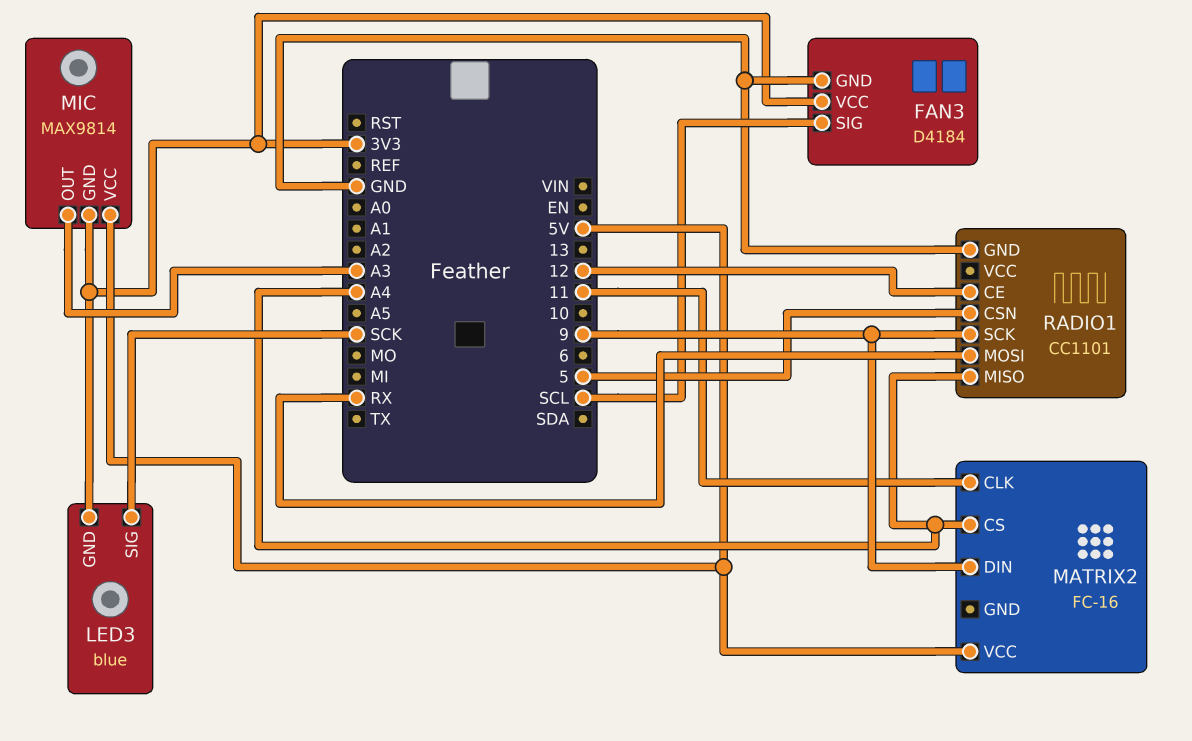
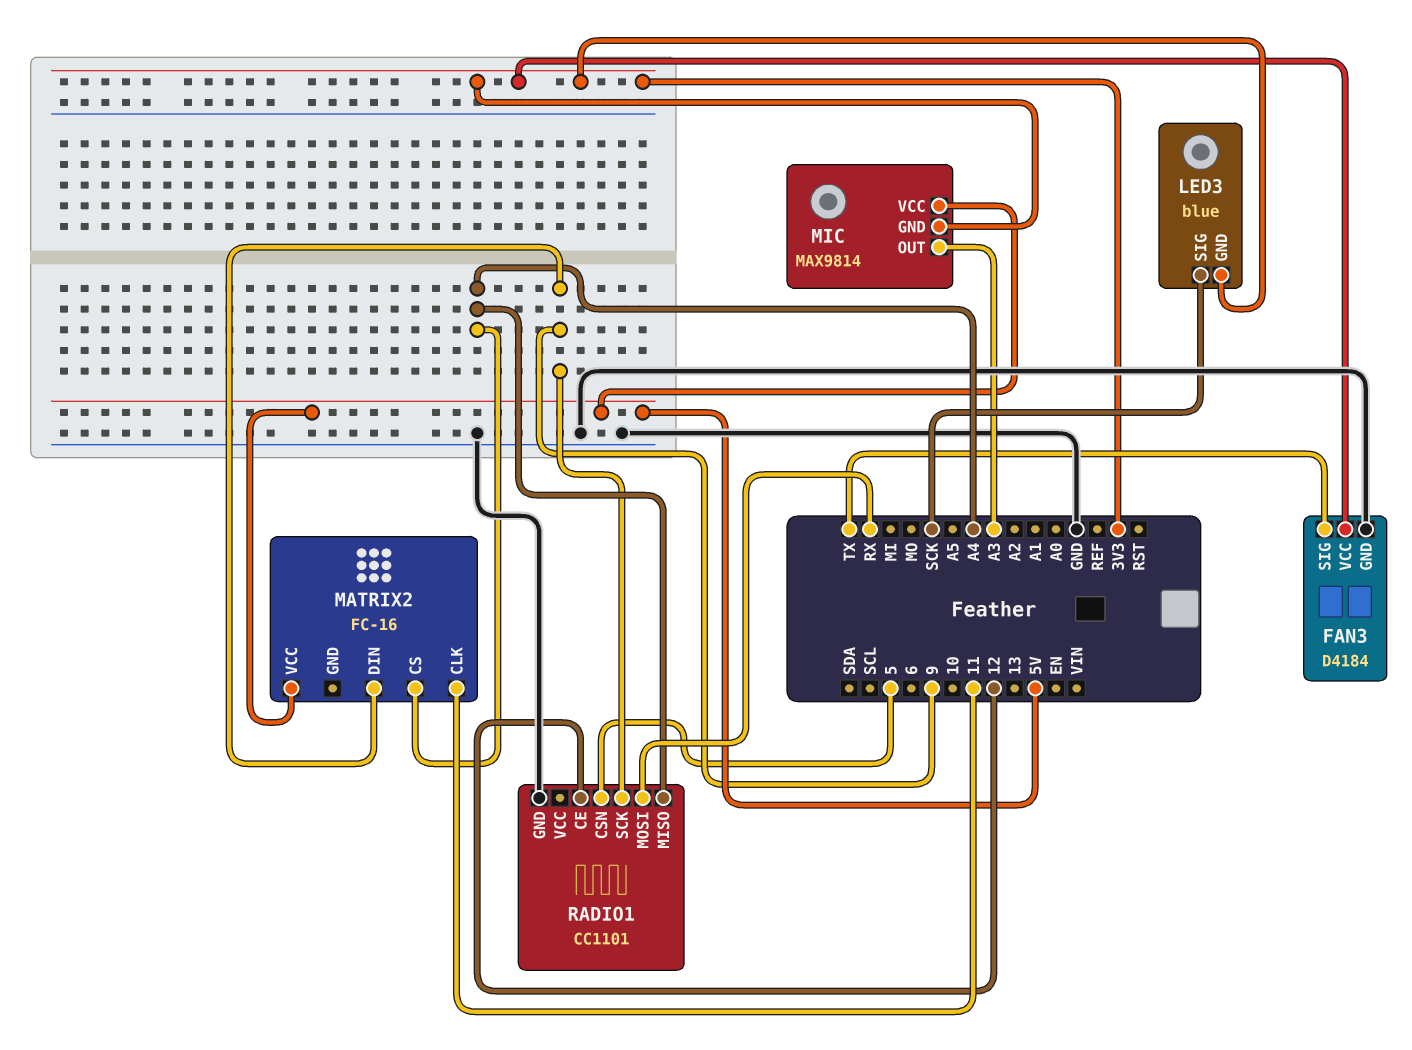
FAN3 pin SIG: SCL -> TX

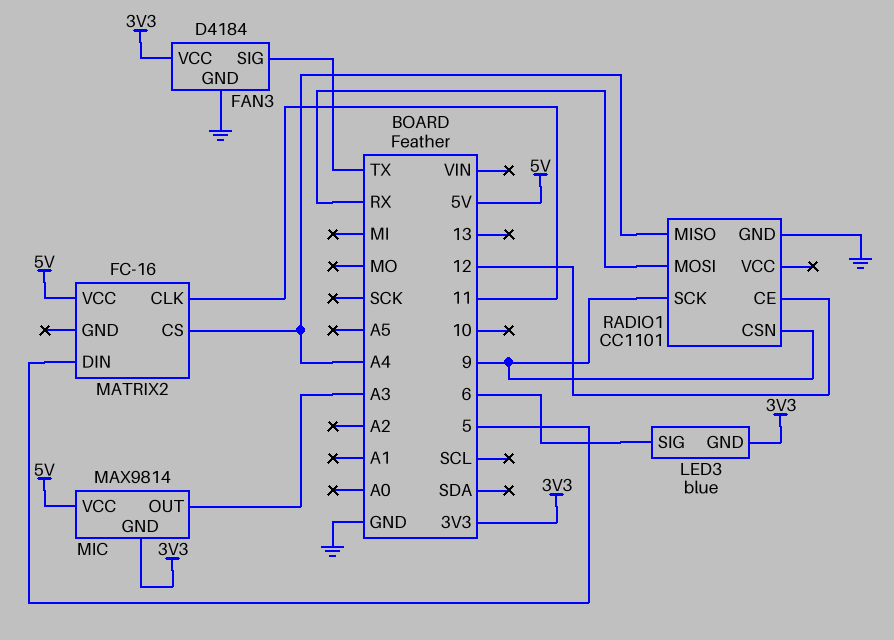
LED3 pin SIG: SCK -> 6
MATRIX2 pin DIN: 9 -> 5
RADIO1 pin CSN: 5 -> 9

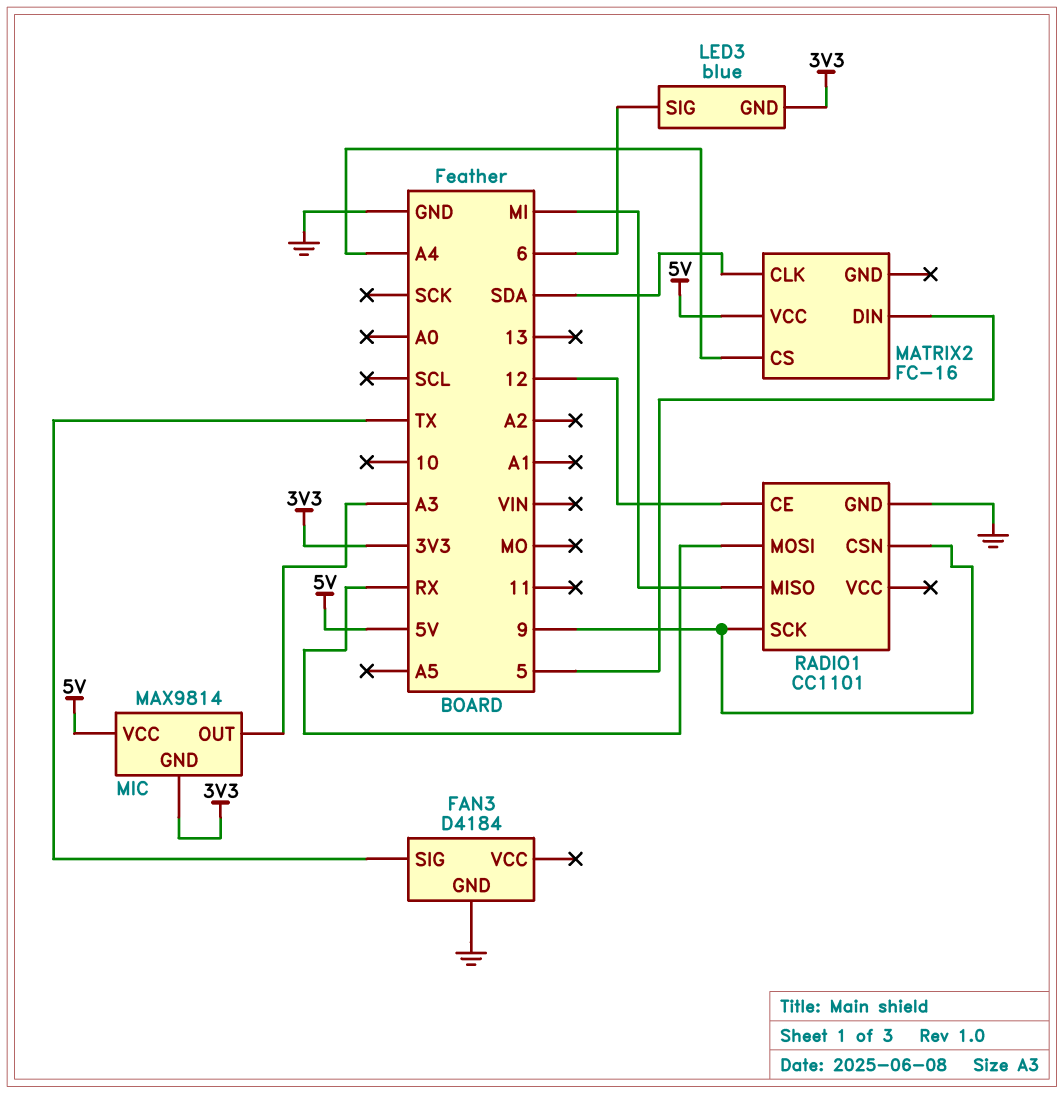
FAN3 pin VCC: 3V3 -> none
MATRIX2 pin CLK: 11 -> SDA
RADIO1 pin MISO: A4 -> MI

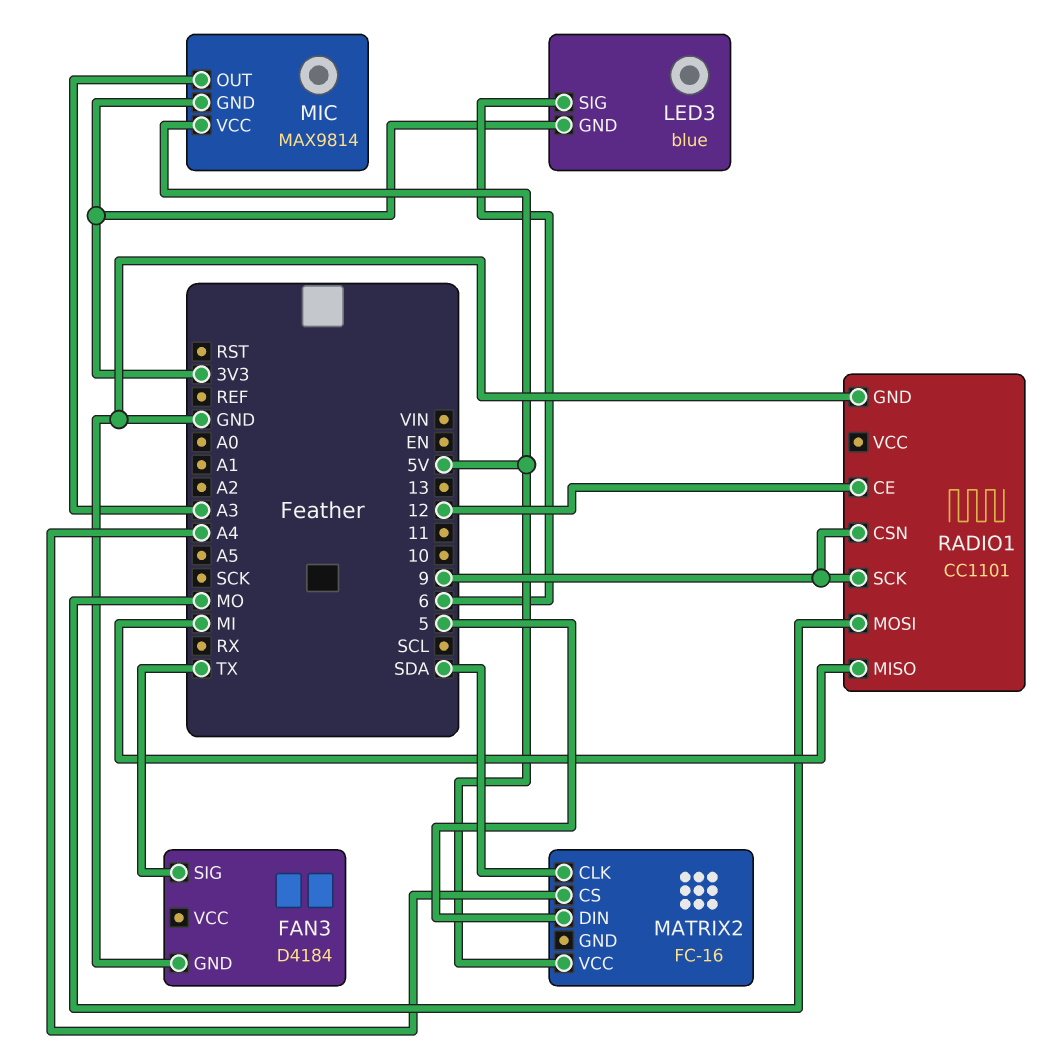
RADIO1 pin MOSI: RX -> MO

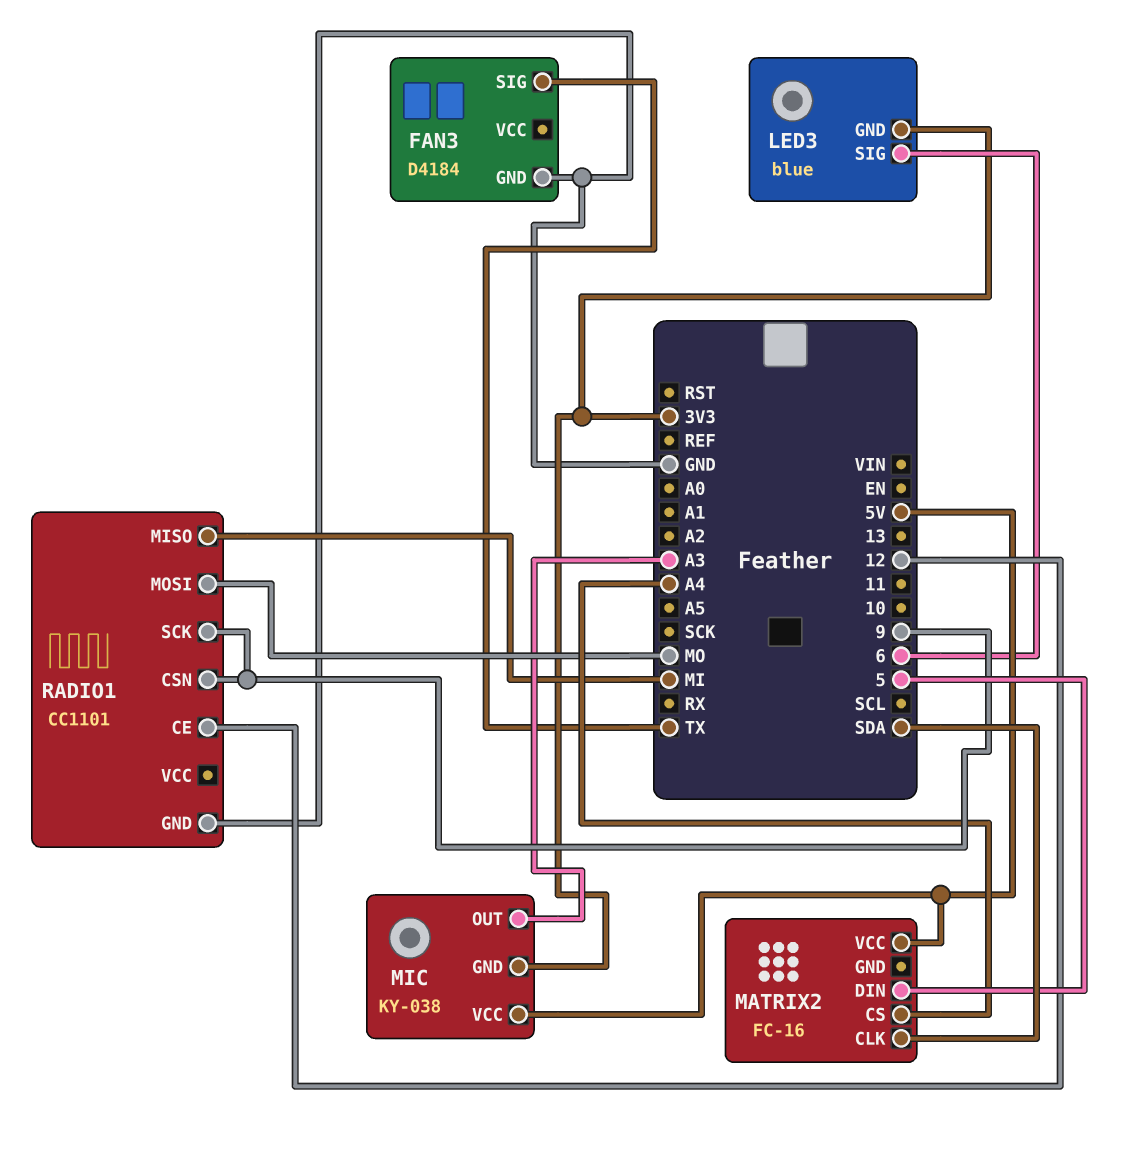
MIC: MAX9814 -> KY-038

